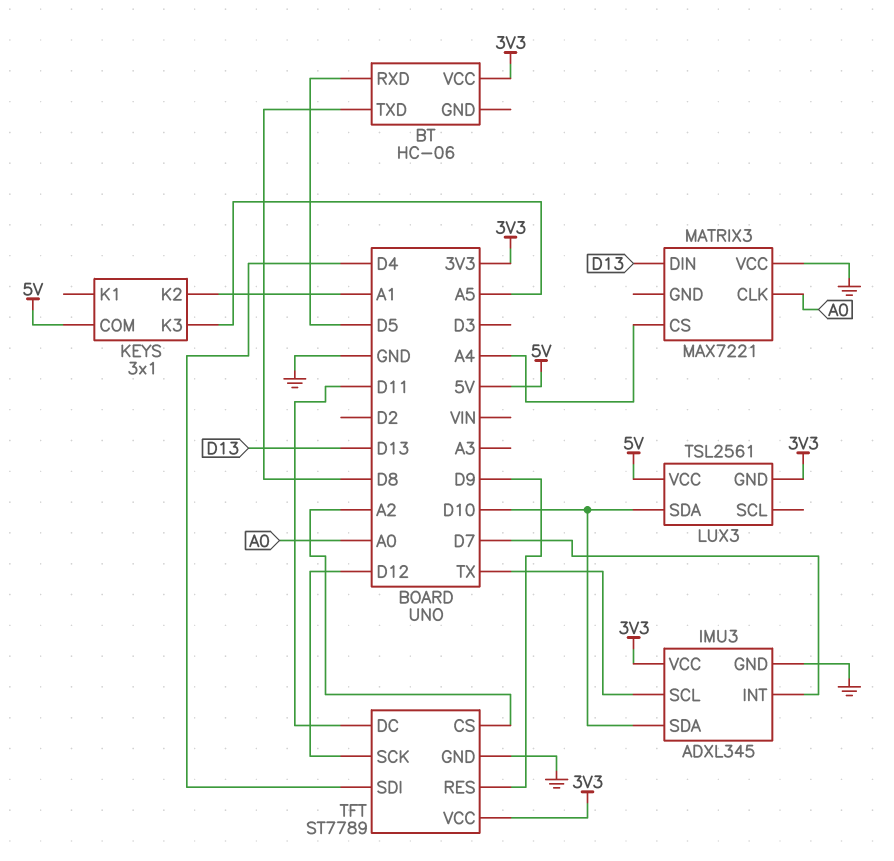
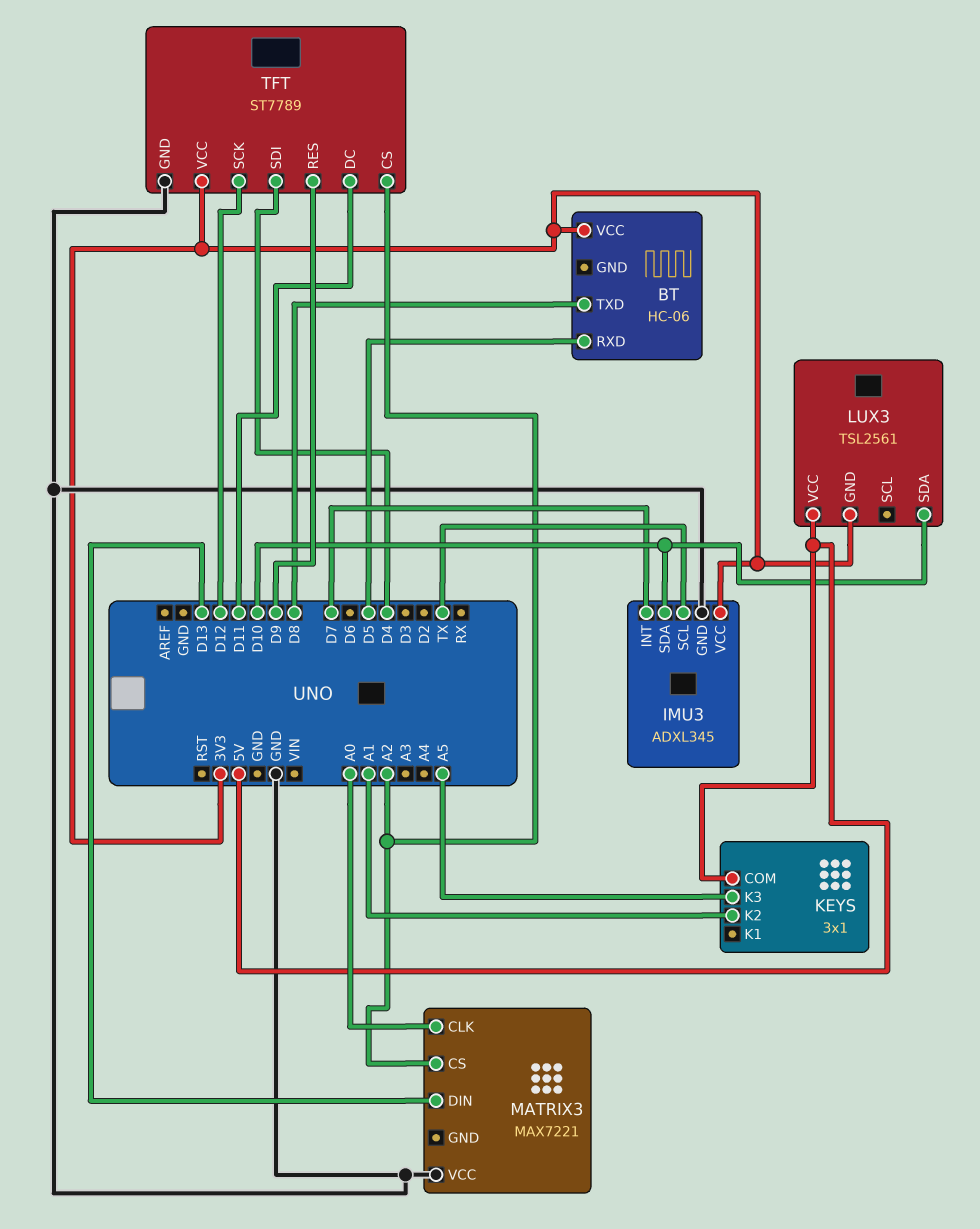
MATRIX3 pin CS: A4 -> A2

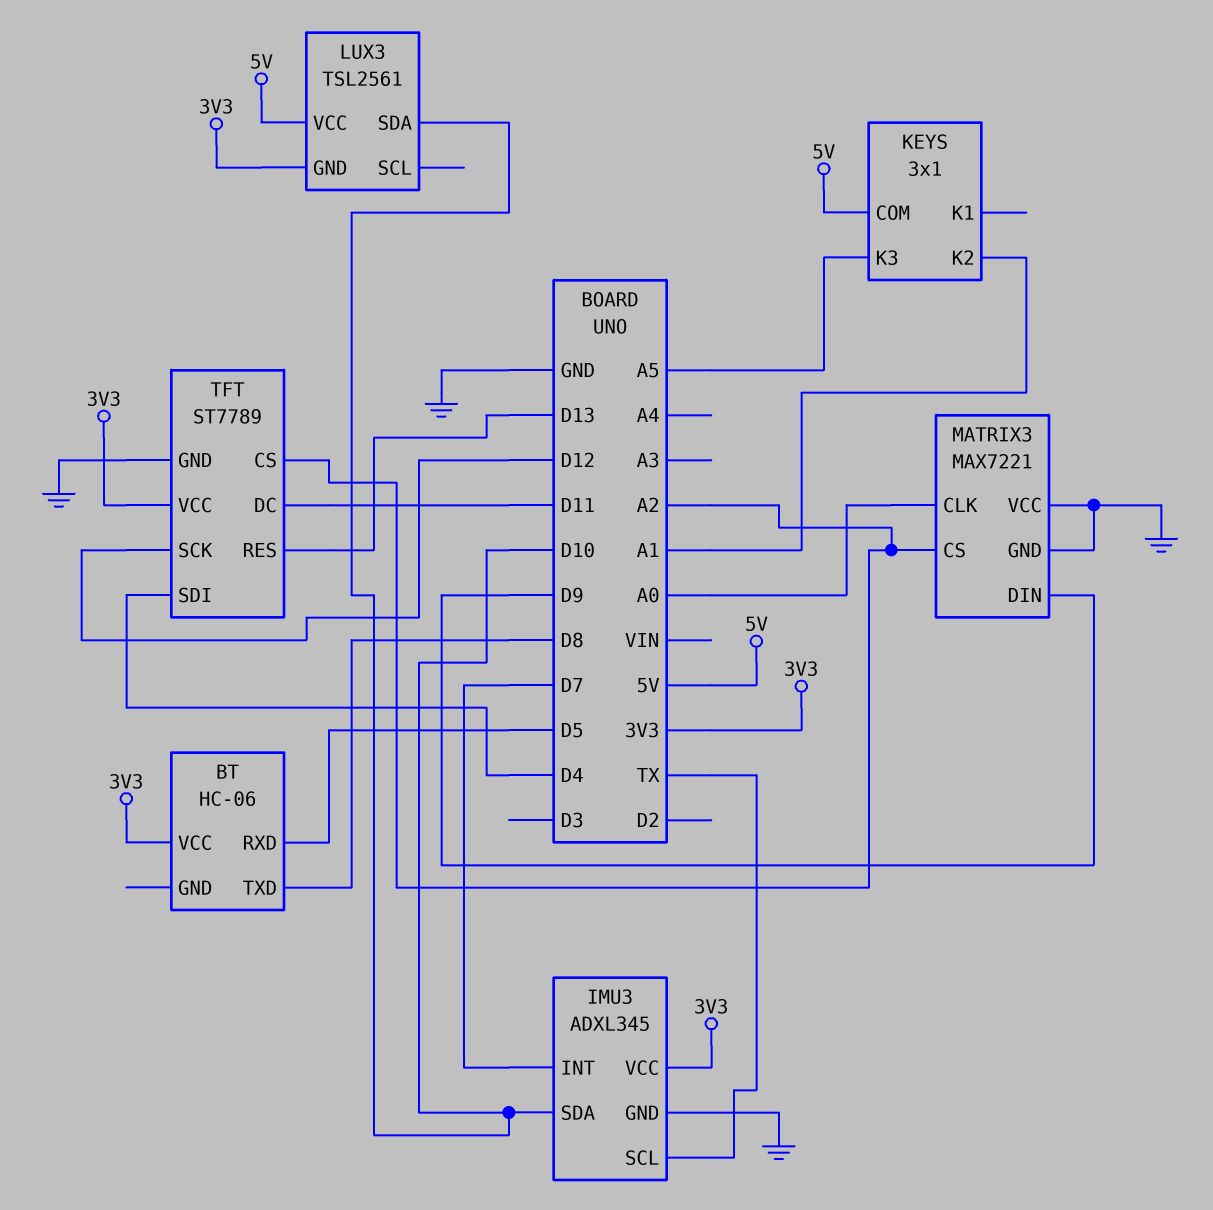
MATRIX3 pin DIN: D13 -> D9
MATRIX3 pin GND: none -> GND
TFT pin RES: D9 -> D13

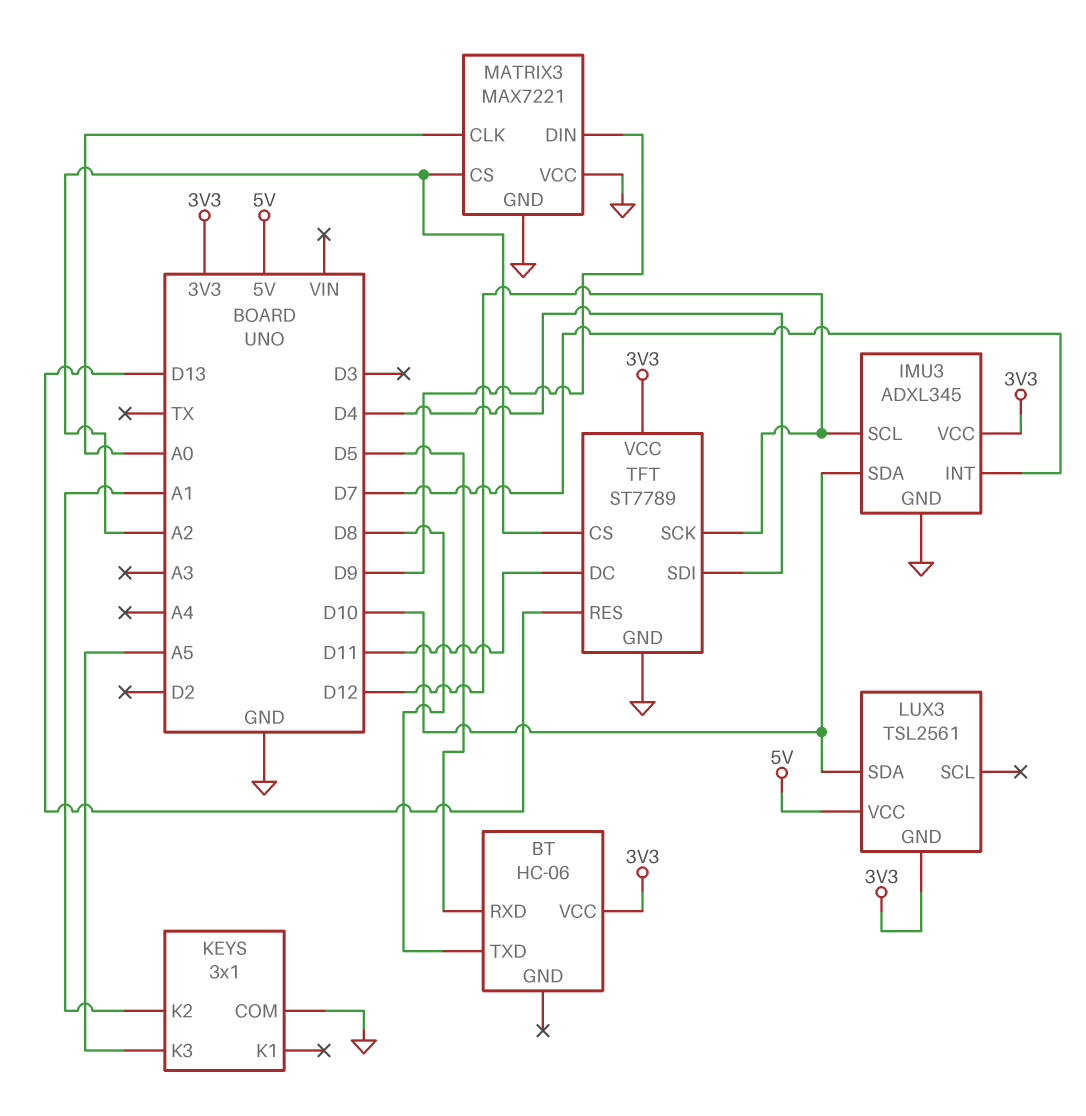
IMU3 pin SCL: TX -> D12
KEYS pin COM: 5V -> GND

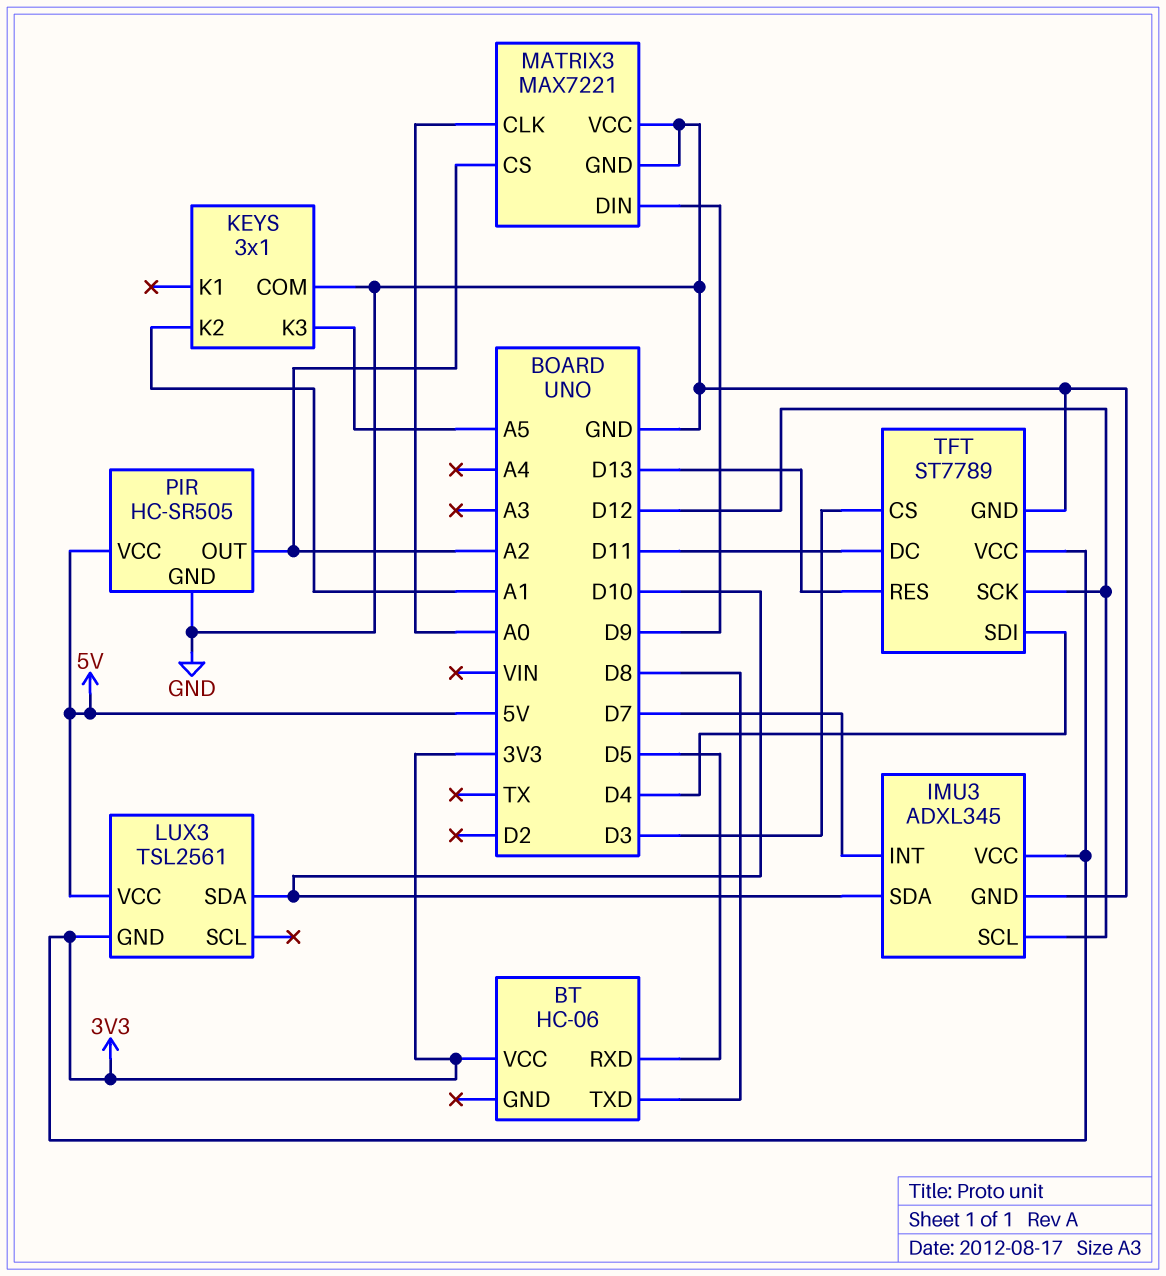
PIR: none -> HC-SR505
PIR pin GND: none -> GND
PIR pin OUT: none -> A2
PIR pin VCC: none -> 5V
TFT pin CS: A2 -> D3

